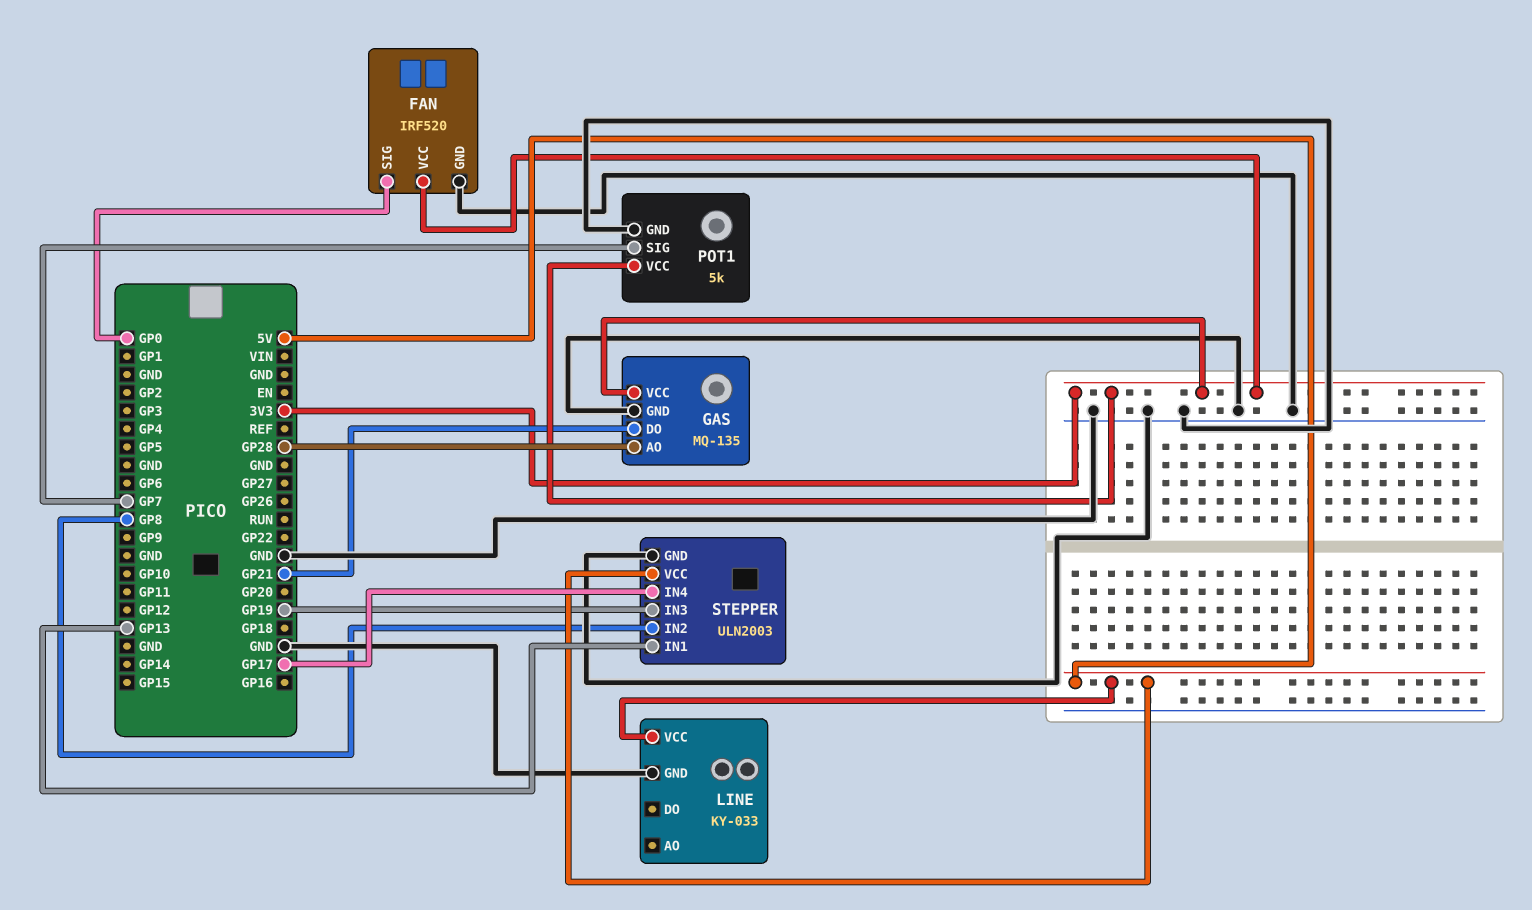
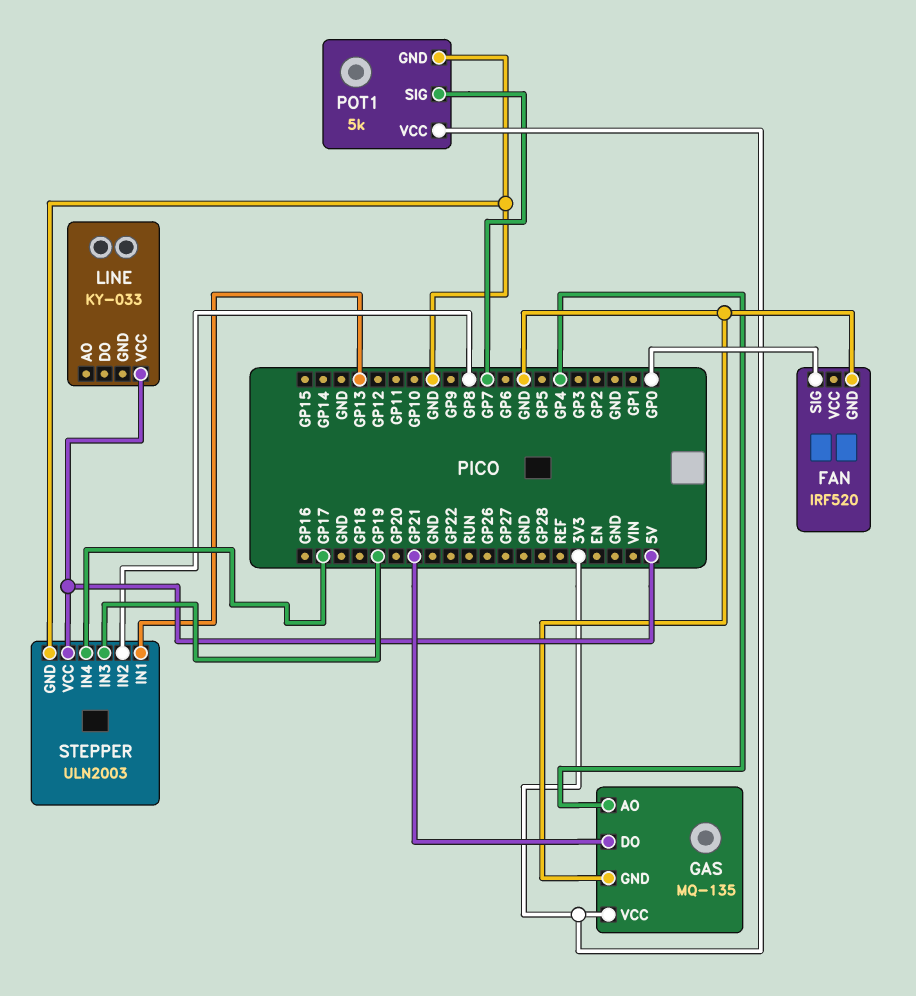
FAN pin VCC: 3V3 -> none
GAS pin AO: GP28 -> GP4
LINE pin GND: GND -> none

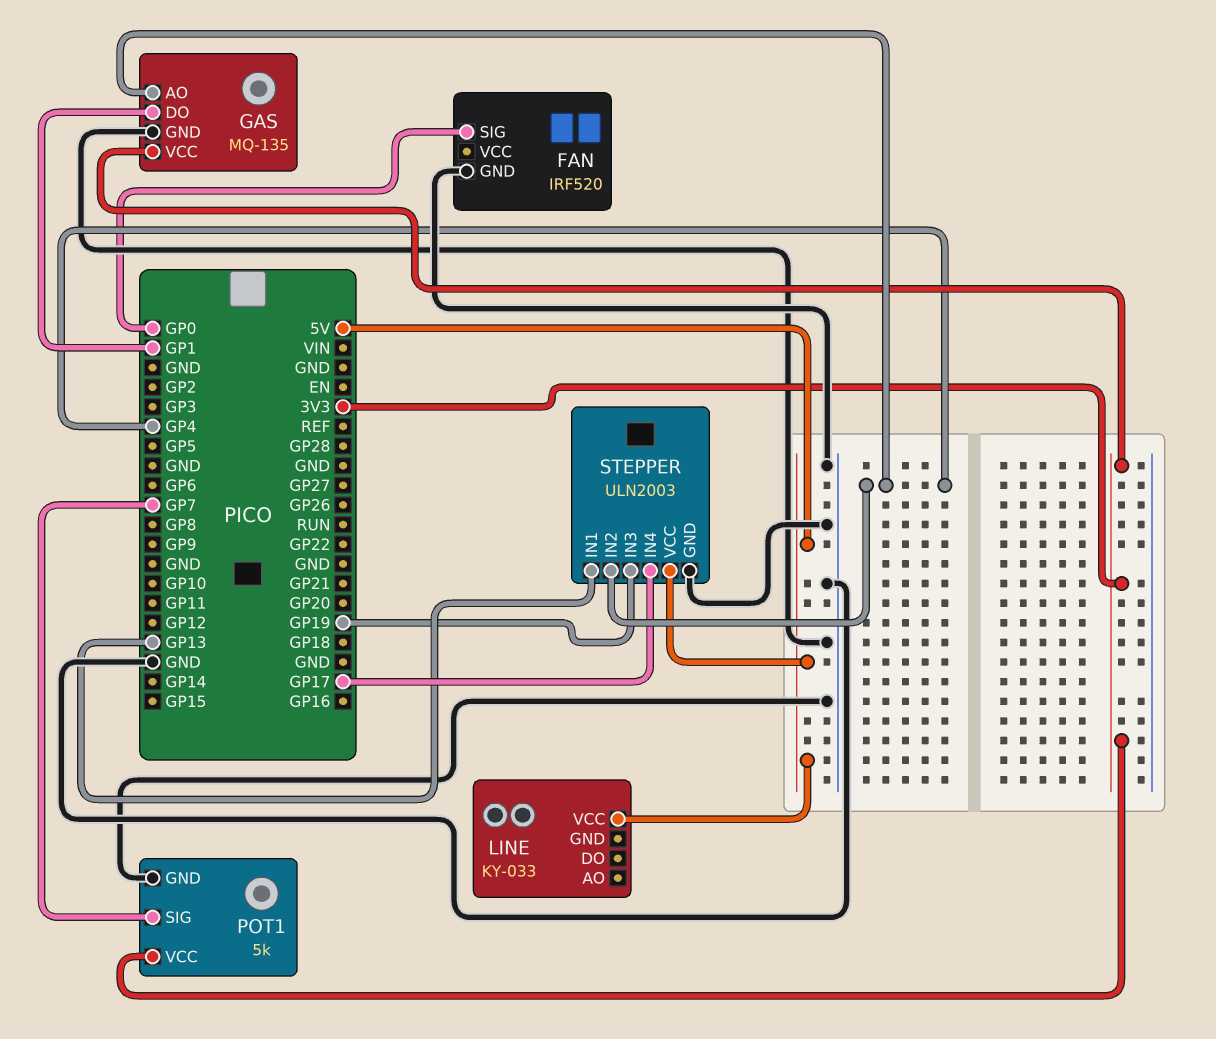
GAS pin DO: GP21 -> GP1
STEPPER pin IN2: GP8 -> GP4

